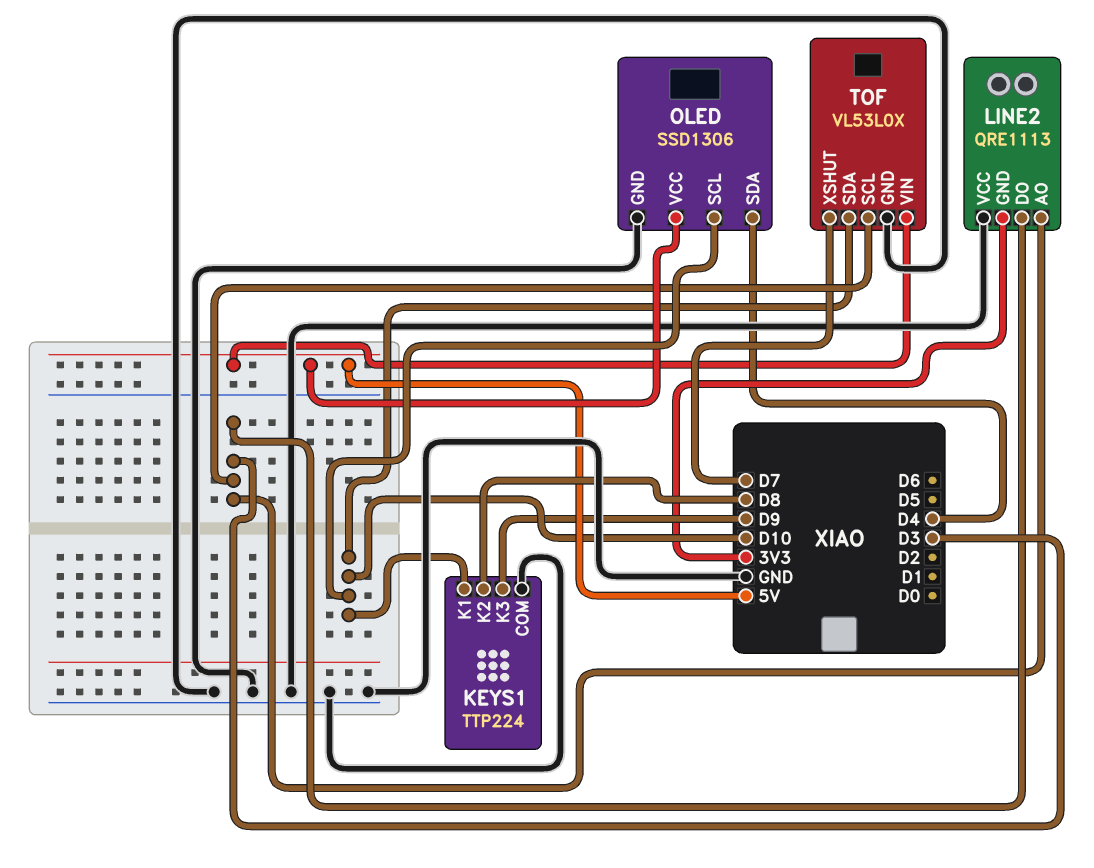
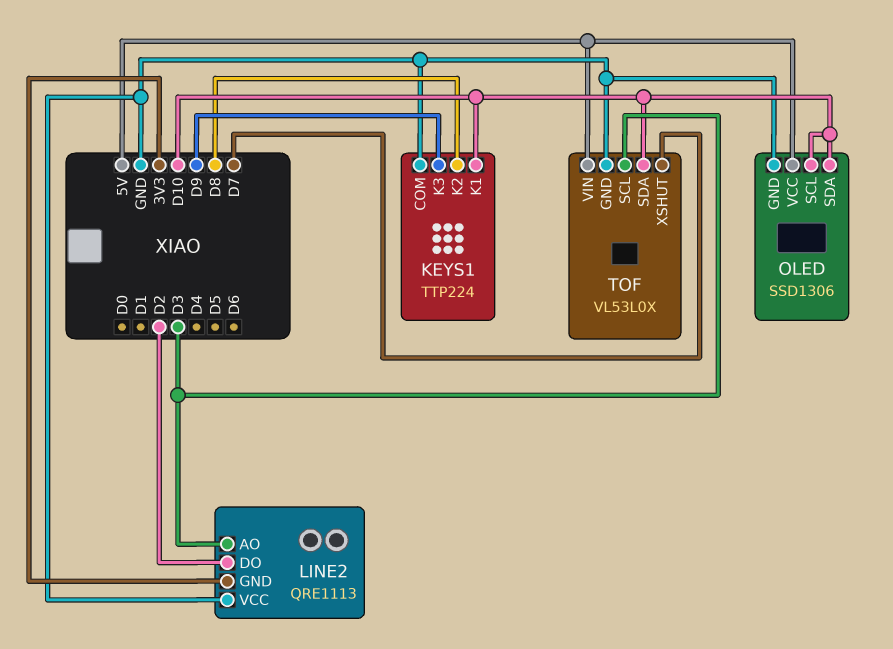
LINE2 pin DO: D3 -> D2
OLED pin SDA: D4 -> D10

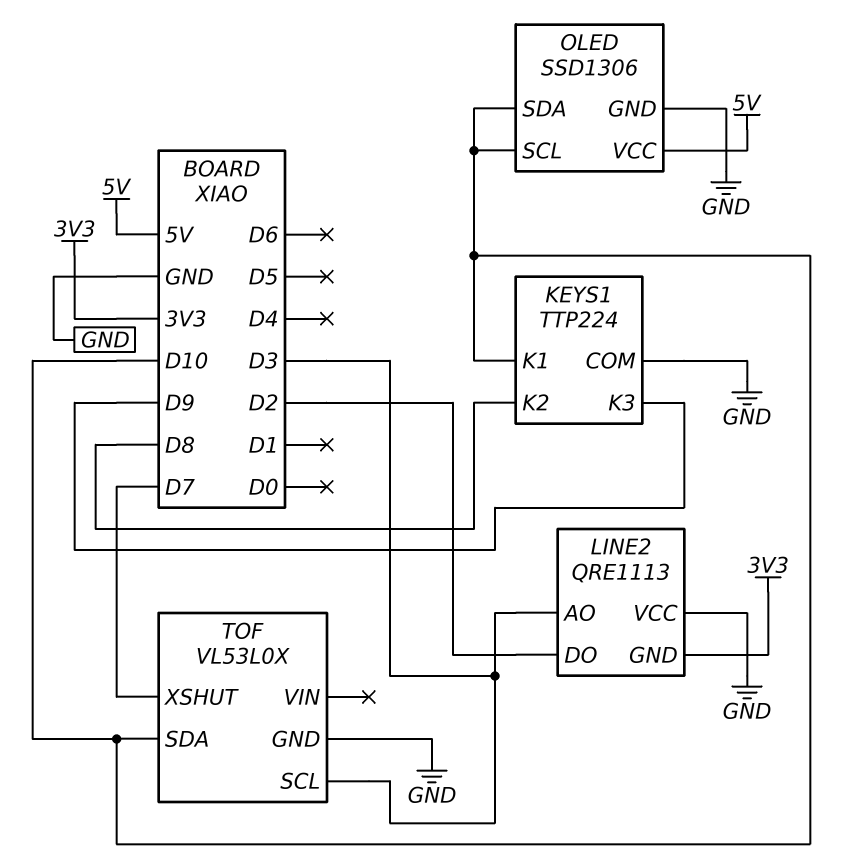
TOF pin VIN: 5V -> none

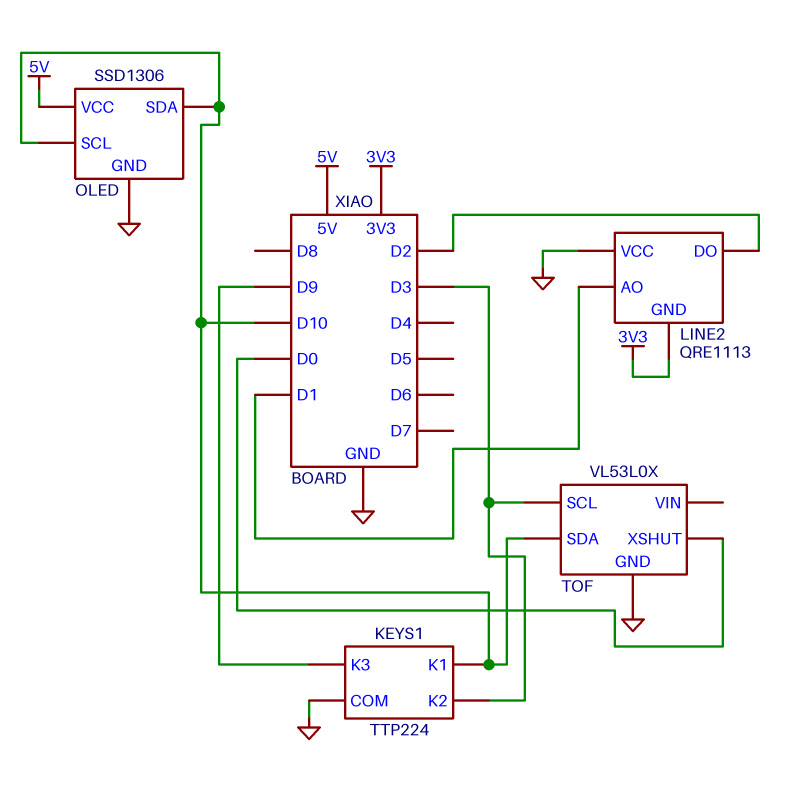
KEYS1 pin K2: D8 -> D3
LINE2 pin AO: D3 -> D1
TOF pin XSHUT: D7 -> D0

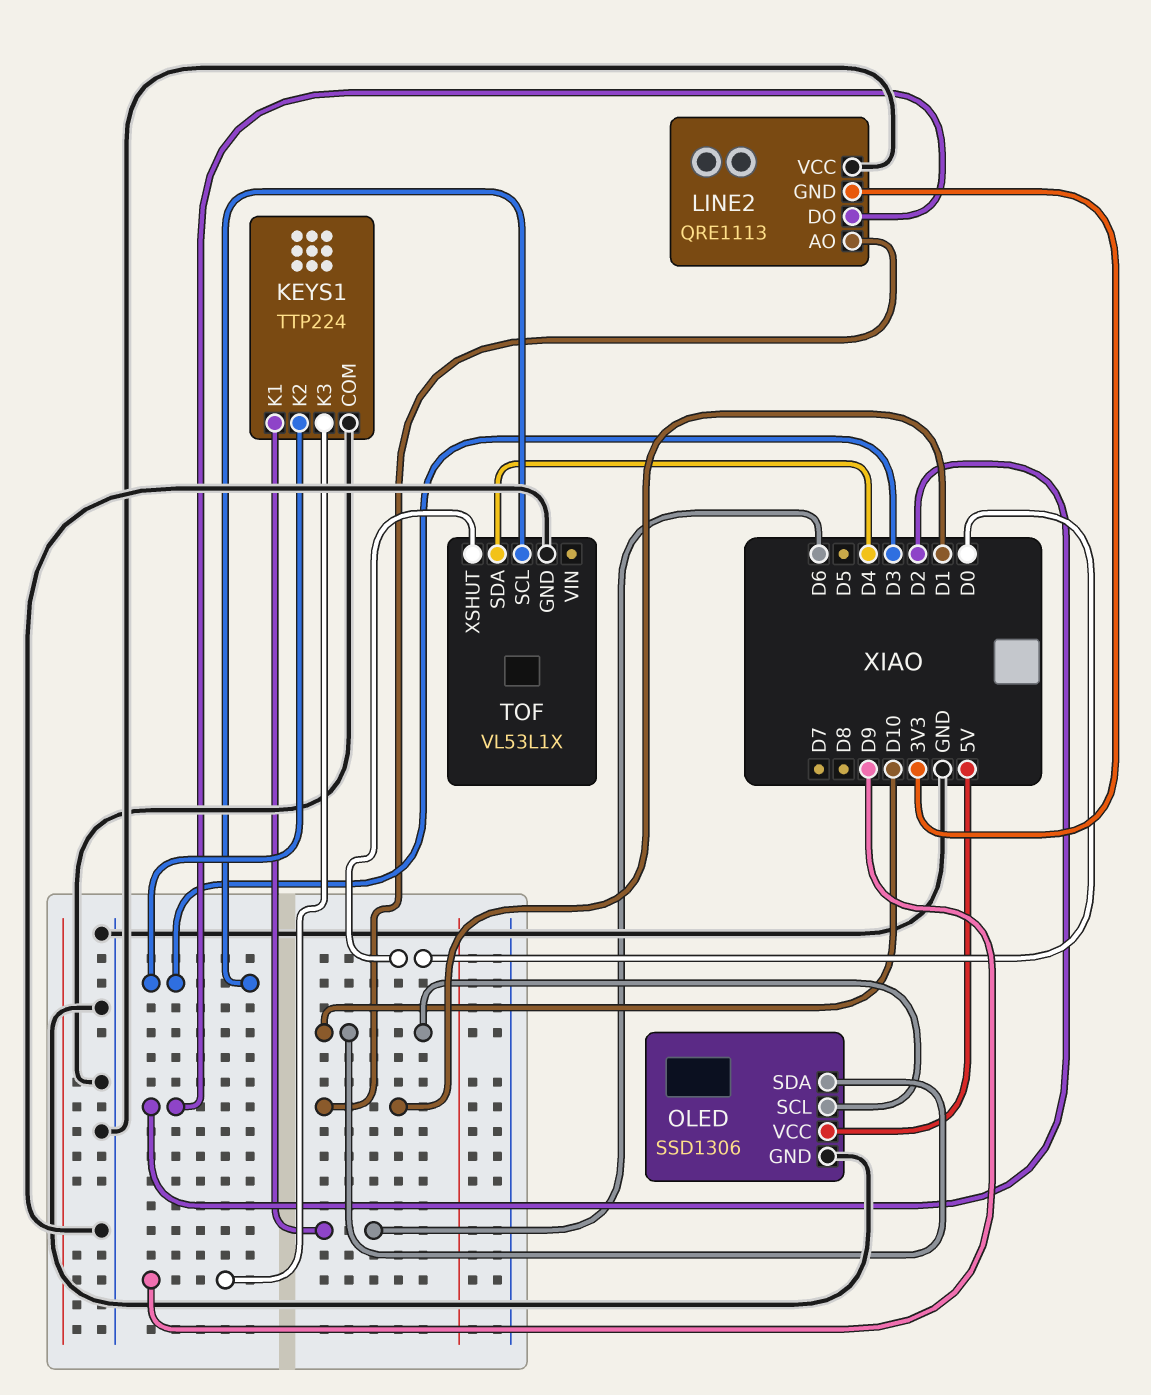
KEYS1 pin K1: D10 -> D6
TOF: VL53L0X -> VL53L1X
TOF pin SDA: D10 -> D4

